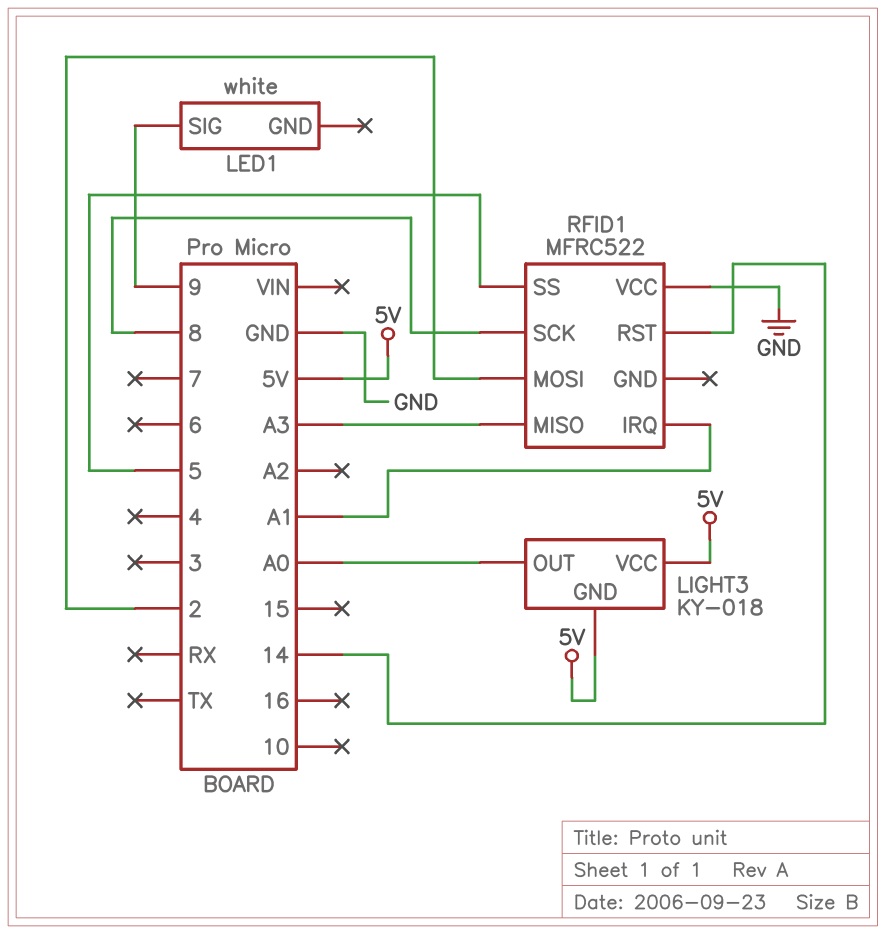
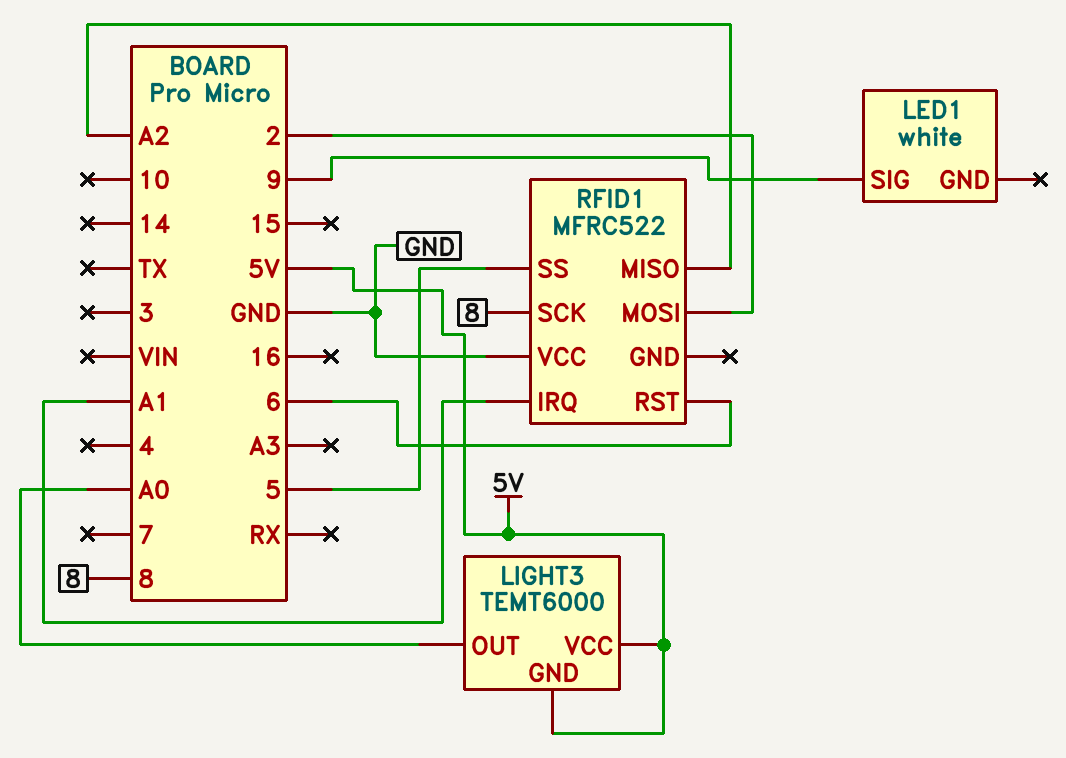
LIGHT3: KY-018 -> TEMT6000
RFID1 pin MISO: A3 -> A2
RFID1 pin RST: 14 -> 6

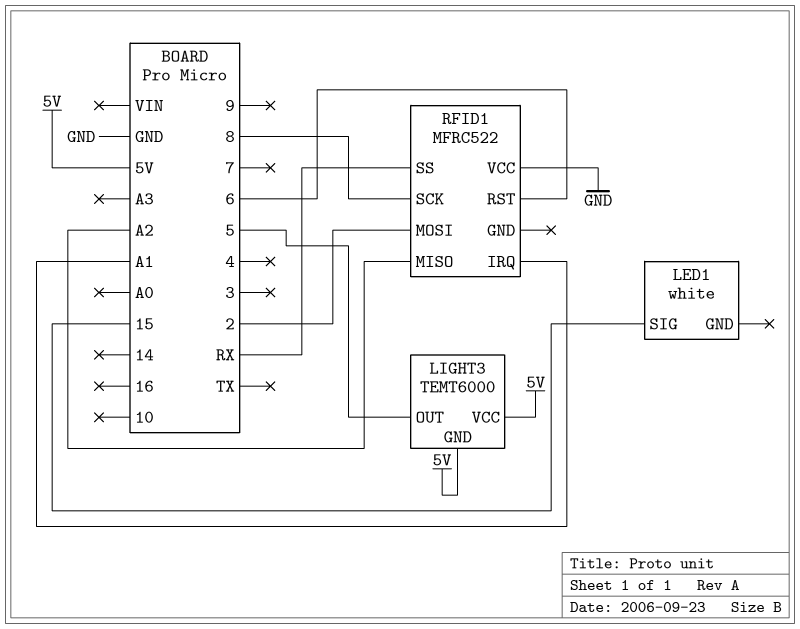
LED1 pin SIG: 9 -> 15
LIGHT3 pin OUT: A0 -> 5
RFID1 pin SS: 5 -> RX

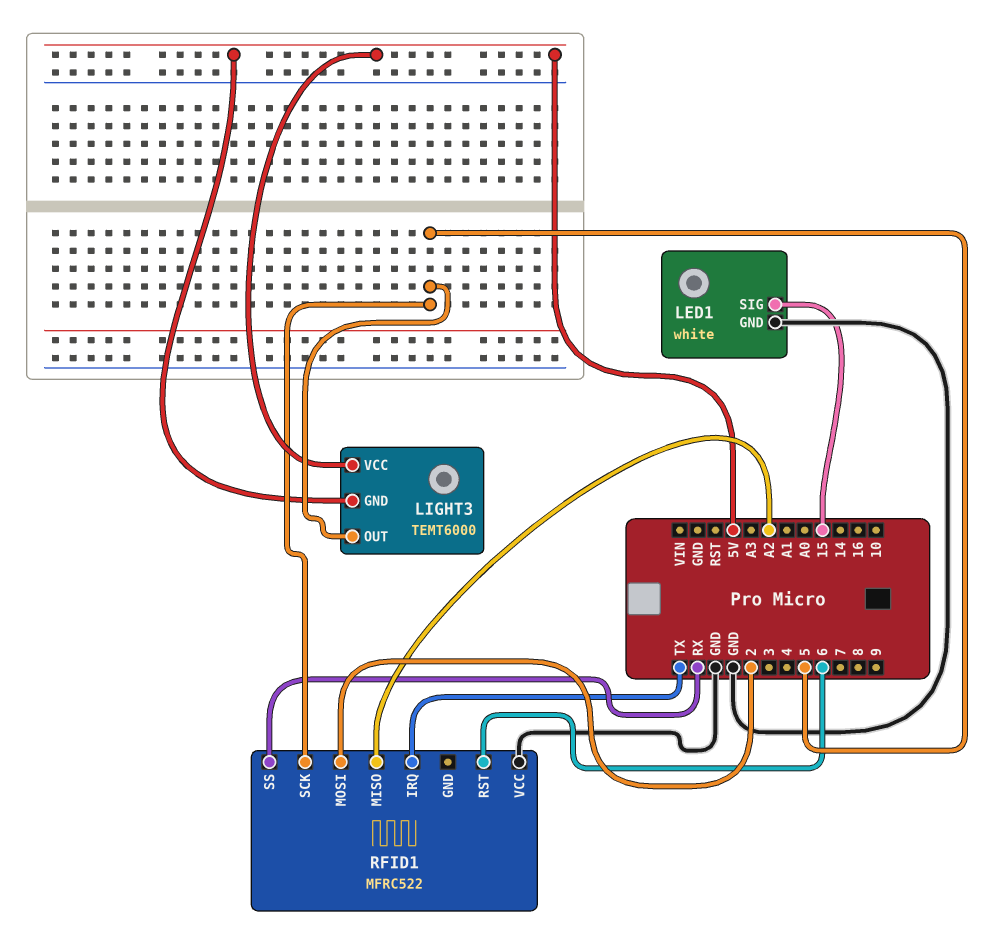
LED1 pin GND: none -> GND
RFID1 pin IRQ: A1 -> TX
RFID1 pin SCK: 8 -> 5

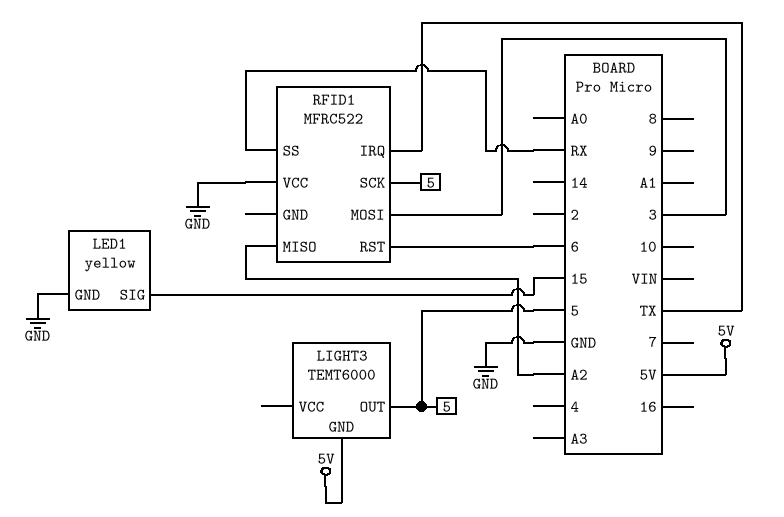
LED1: white -> yellow
LIGHT3 pin VCC: 5V -> none
RFID1 pin MOSI: 2 -> 3

